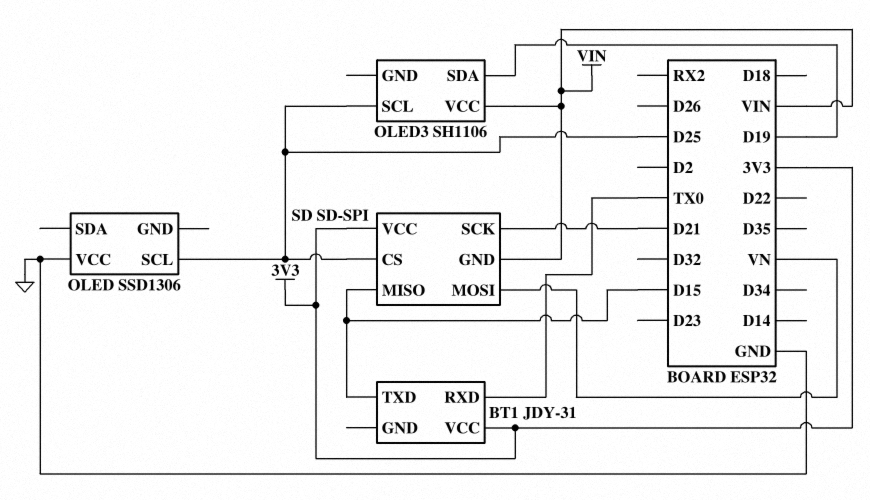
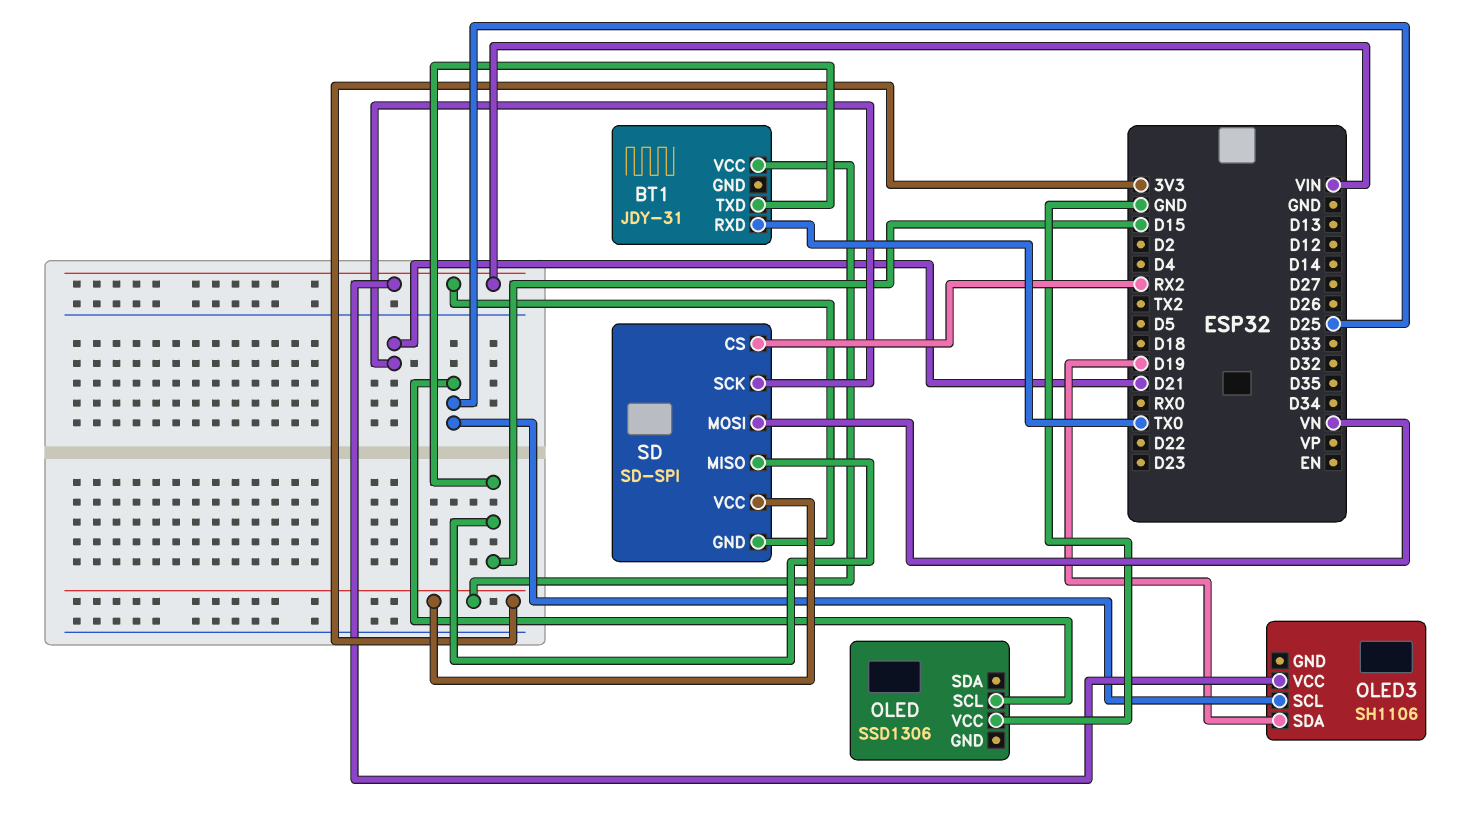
SD pin CS: D25 -> RX2

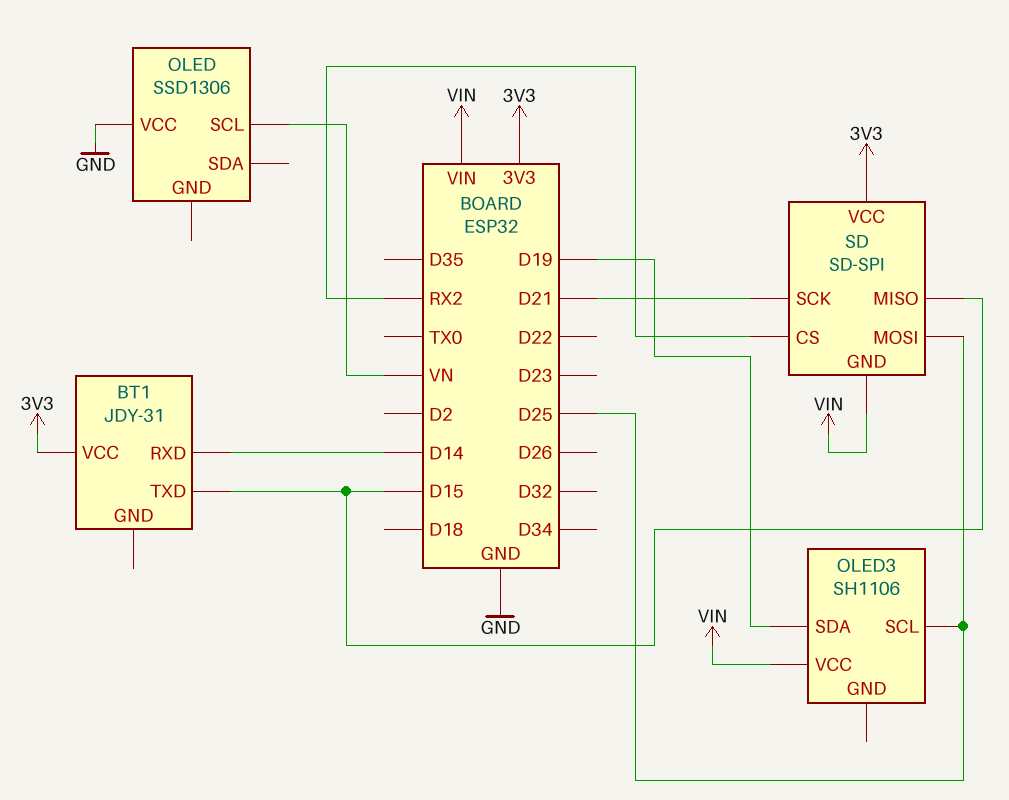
BT1 pin RXD: TX0 -> D14
OLED pin SCL: D25 -> VN
SD pin MOSI: VN -> D25

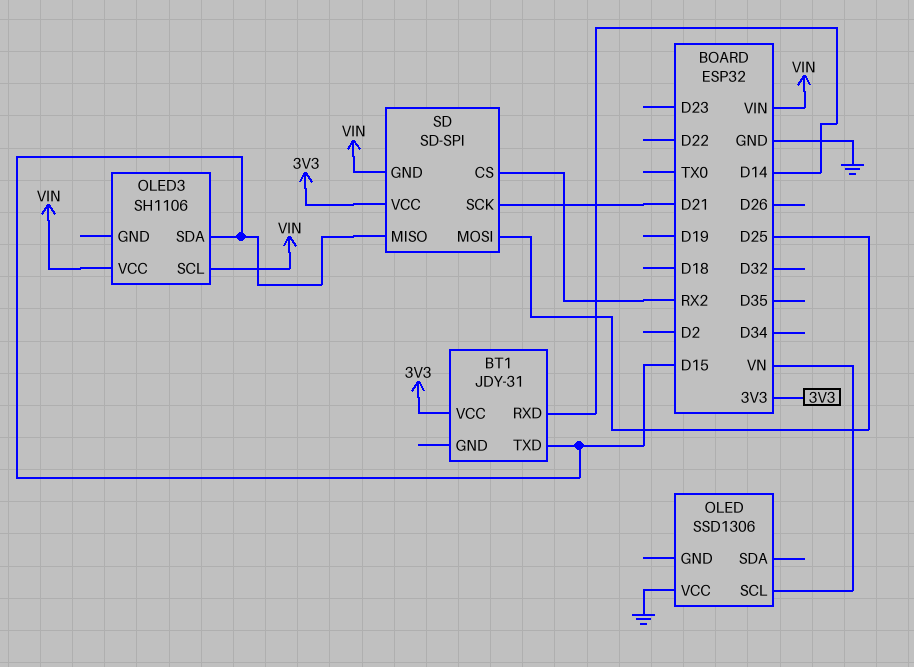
OLED3 pin SCL: D25 -> VIN
OLED3 pin SDA: D19 -> D15

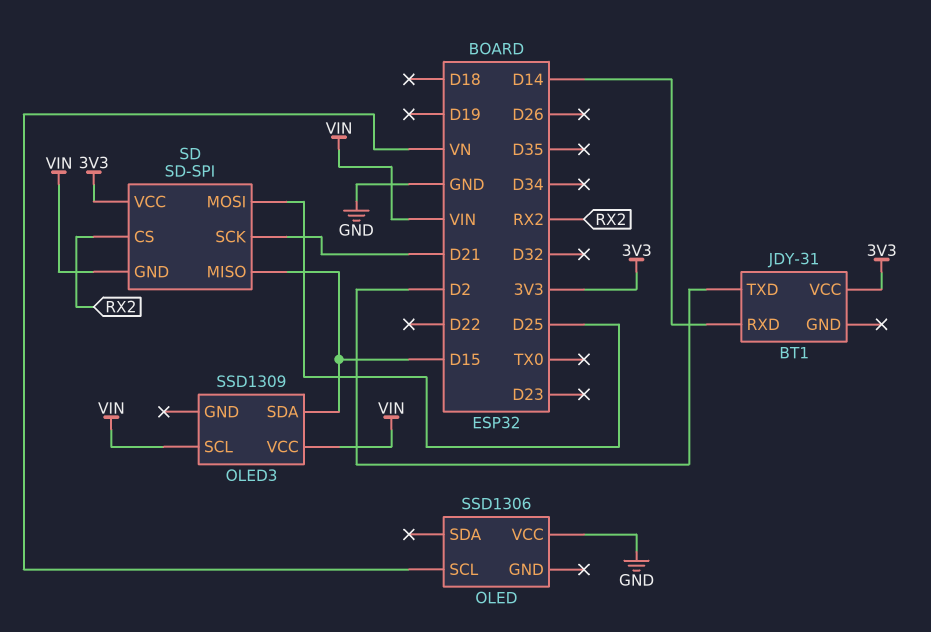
BT1 pin TXD: D15 -> D2
OLED3: SH1106 -> SSD1309

